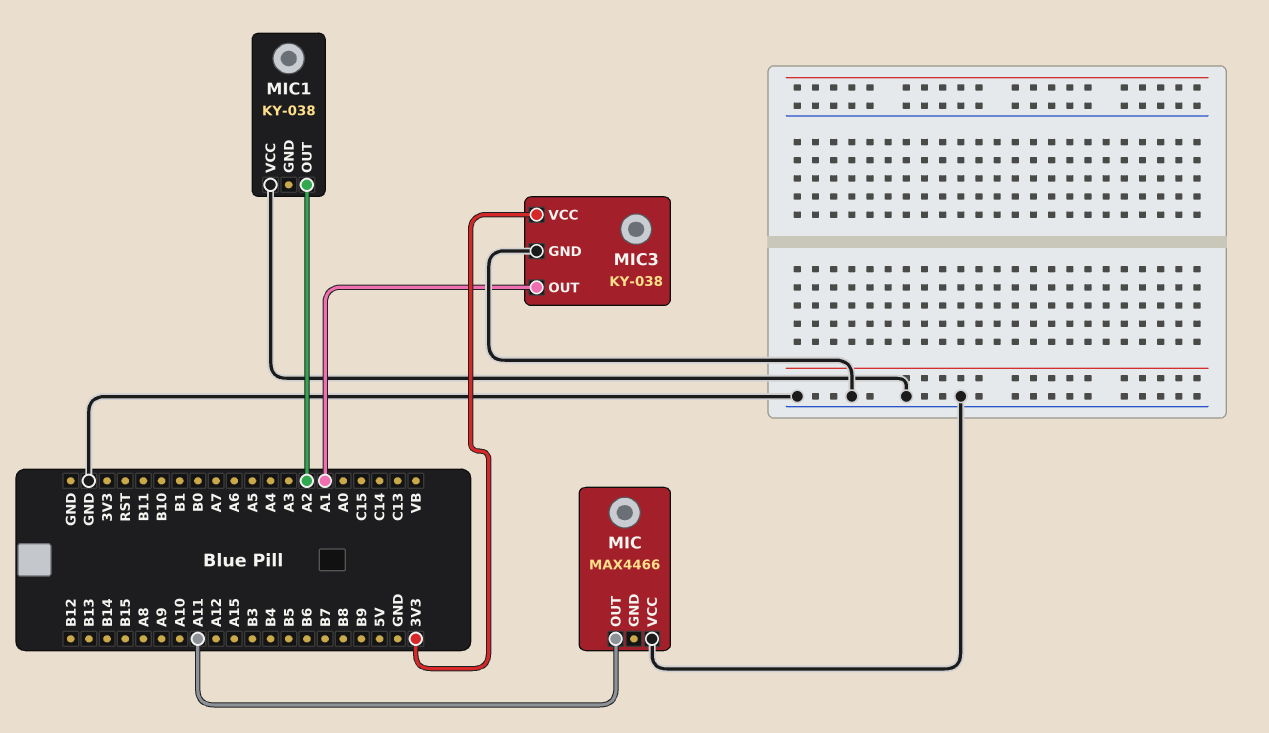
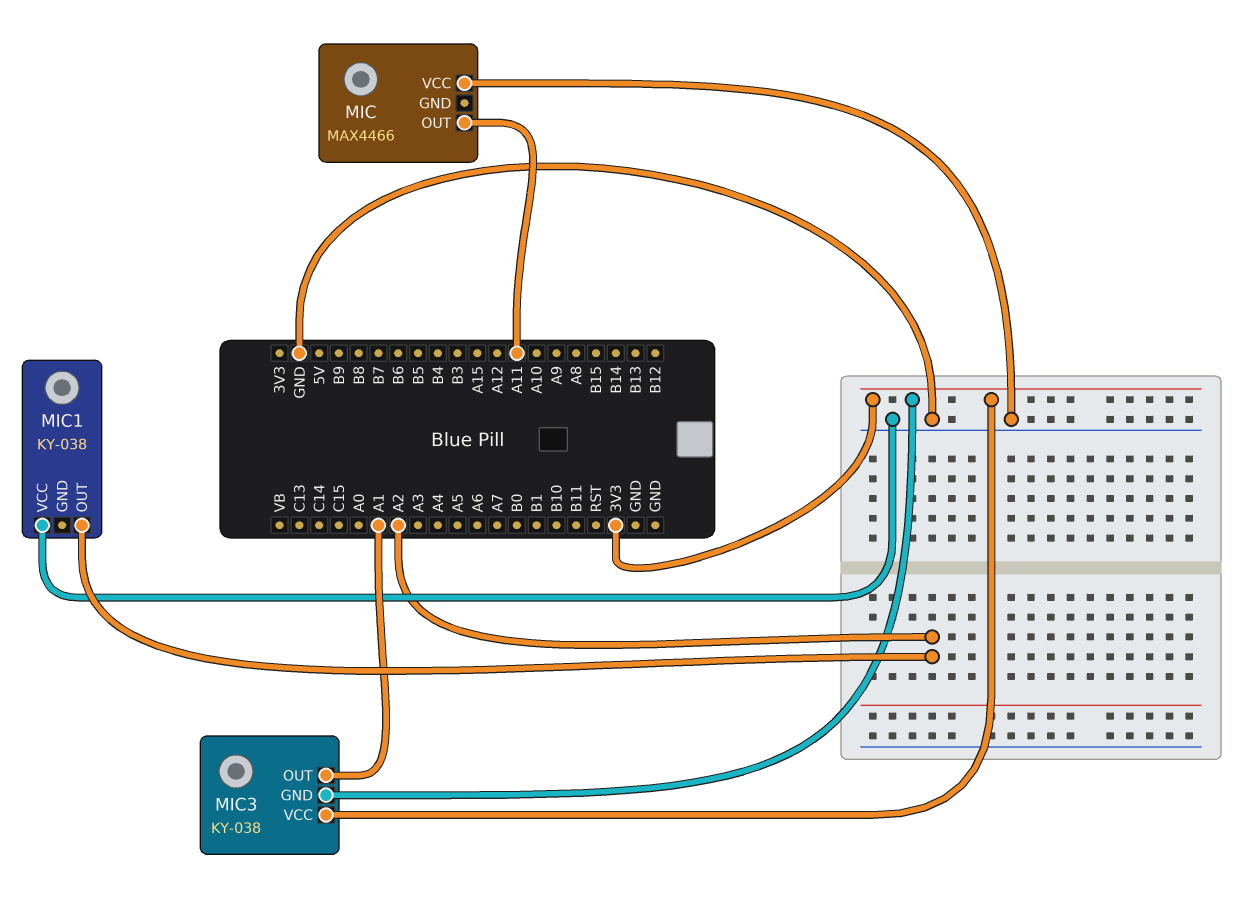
MIC3 pin GND: GND -> 3V3

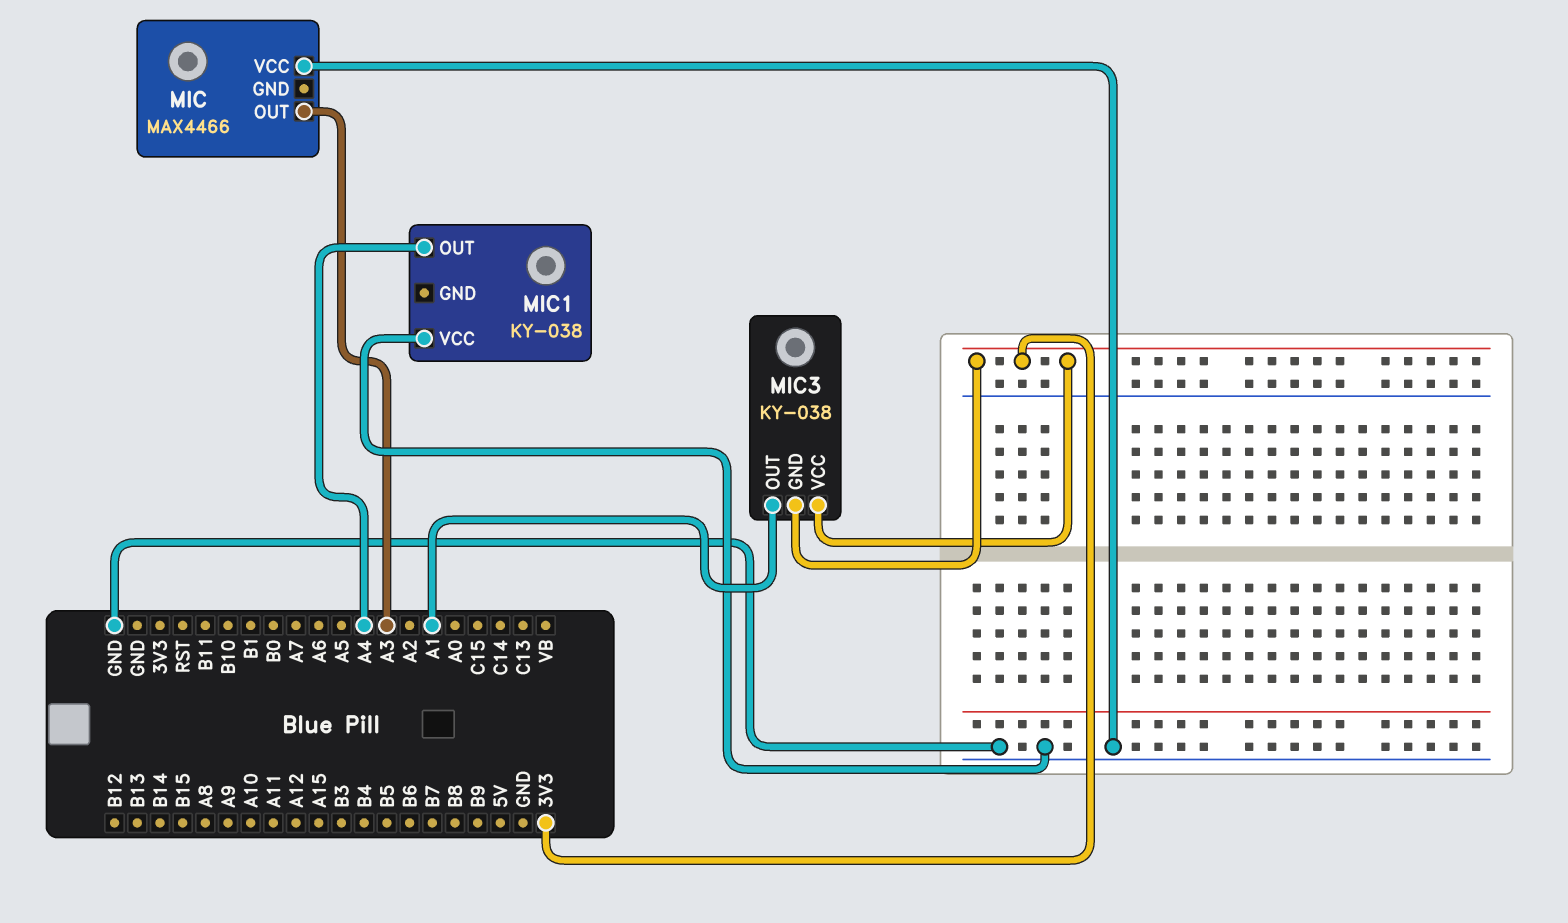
MIC pin OUT: A11 -> A3
MIC1 pin OUT: A2 -> A4

